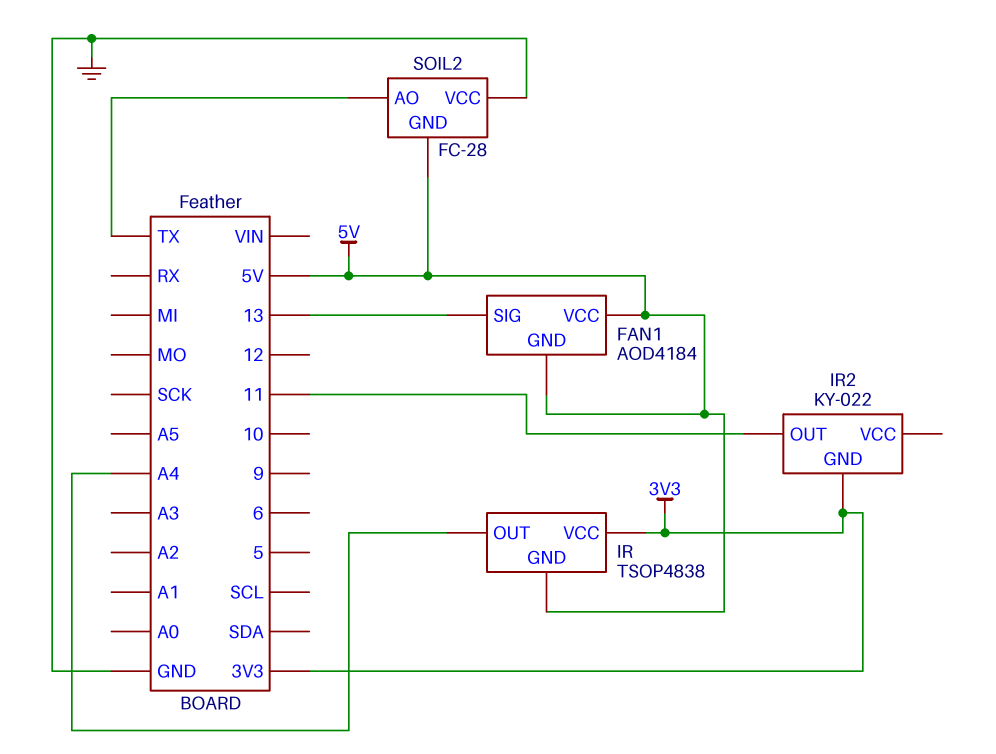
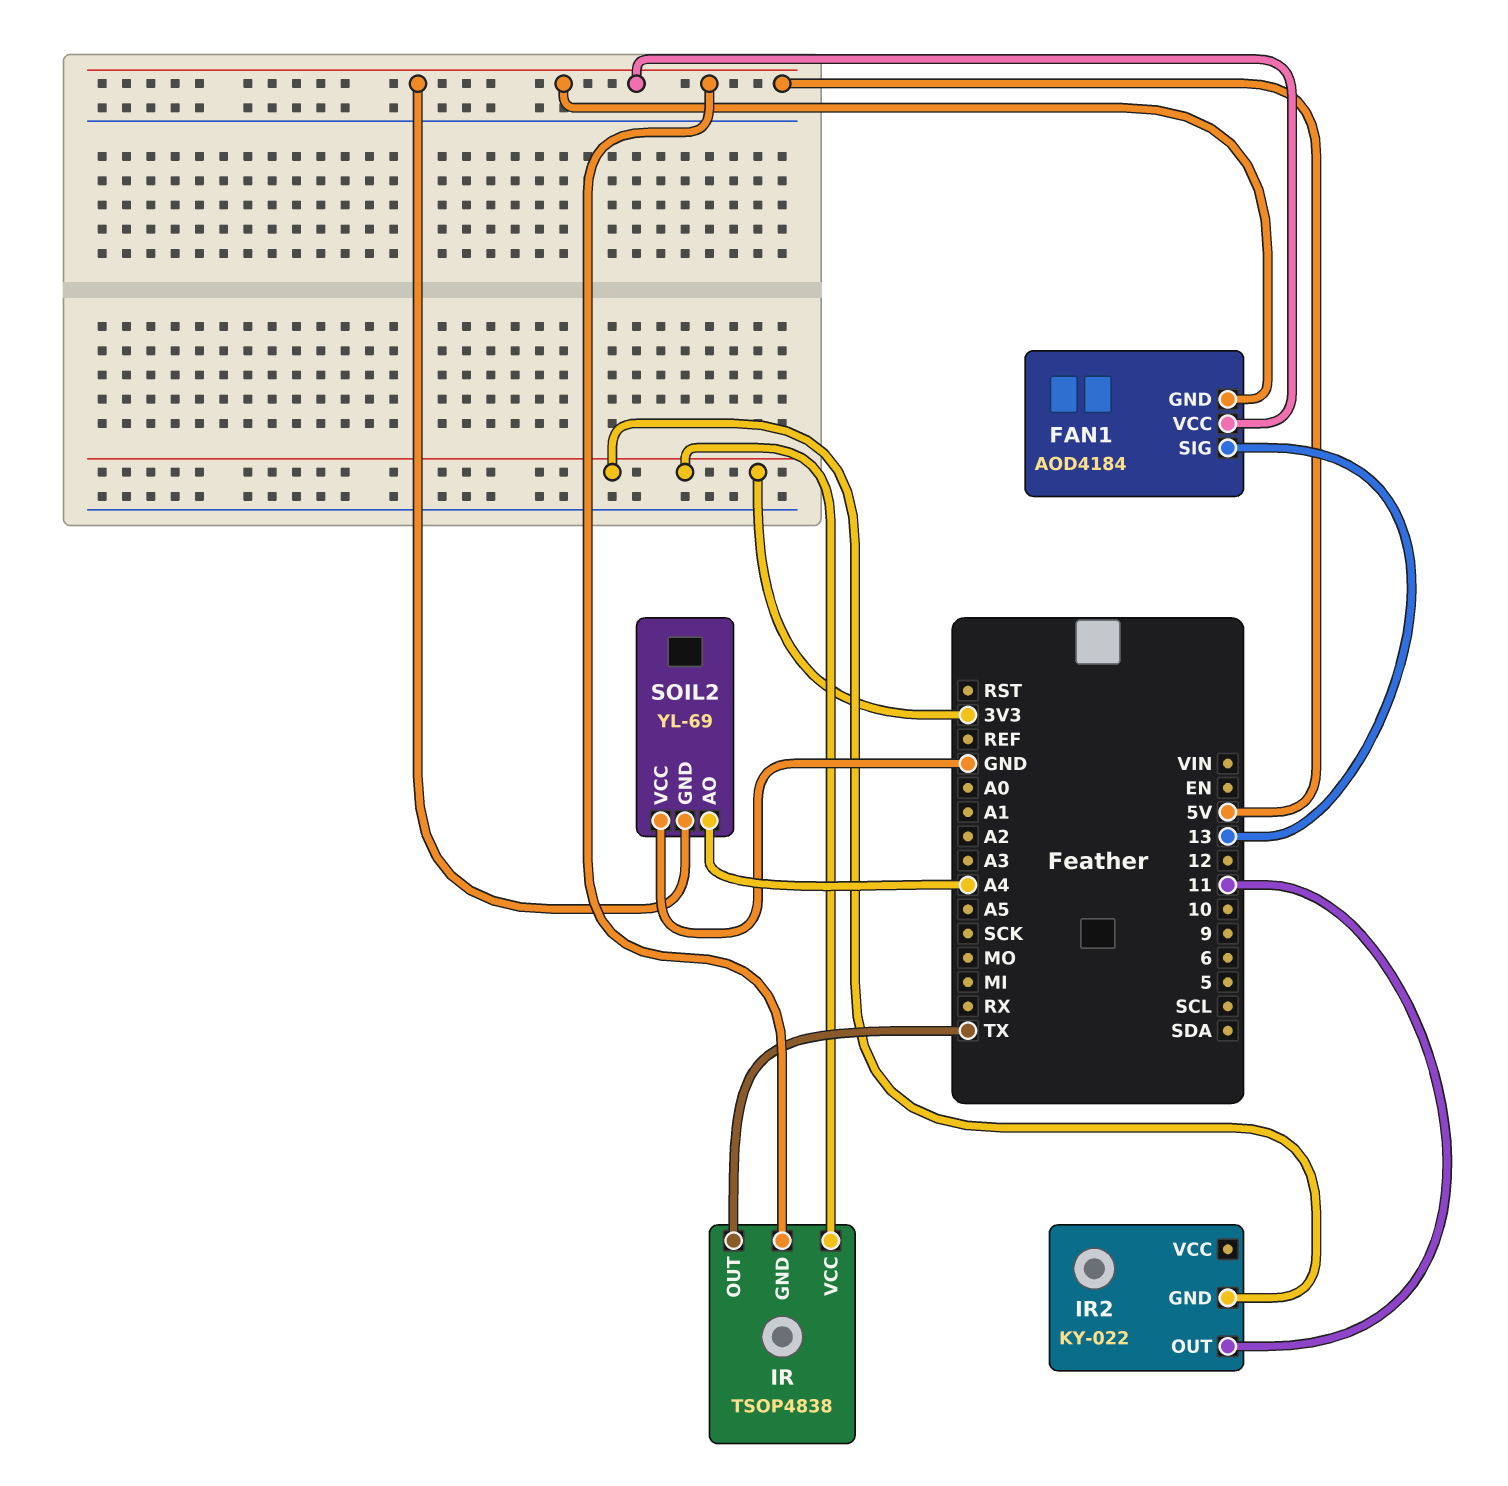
IR pin OUT: A4 -> TX
SOIL2: FC-28 -> YL-69
SOIL2 pin AO: TX -> A4

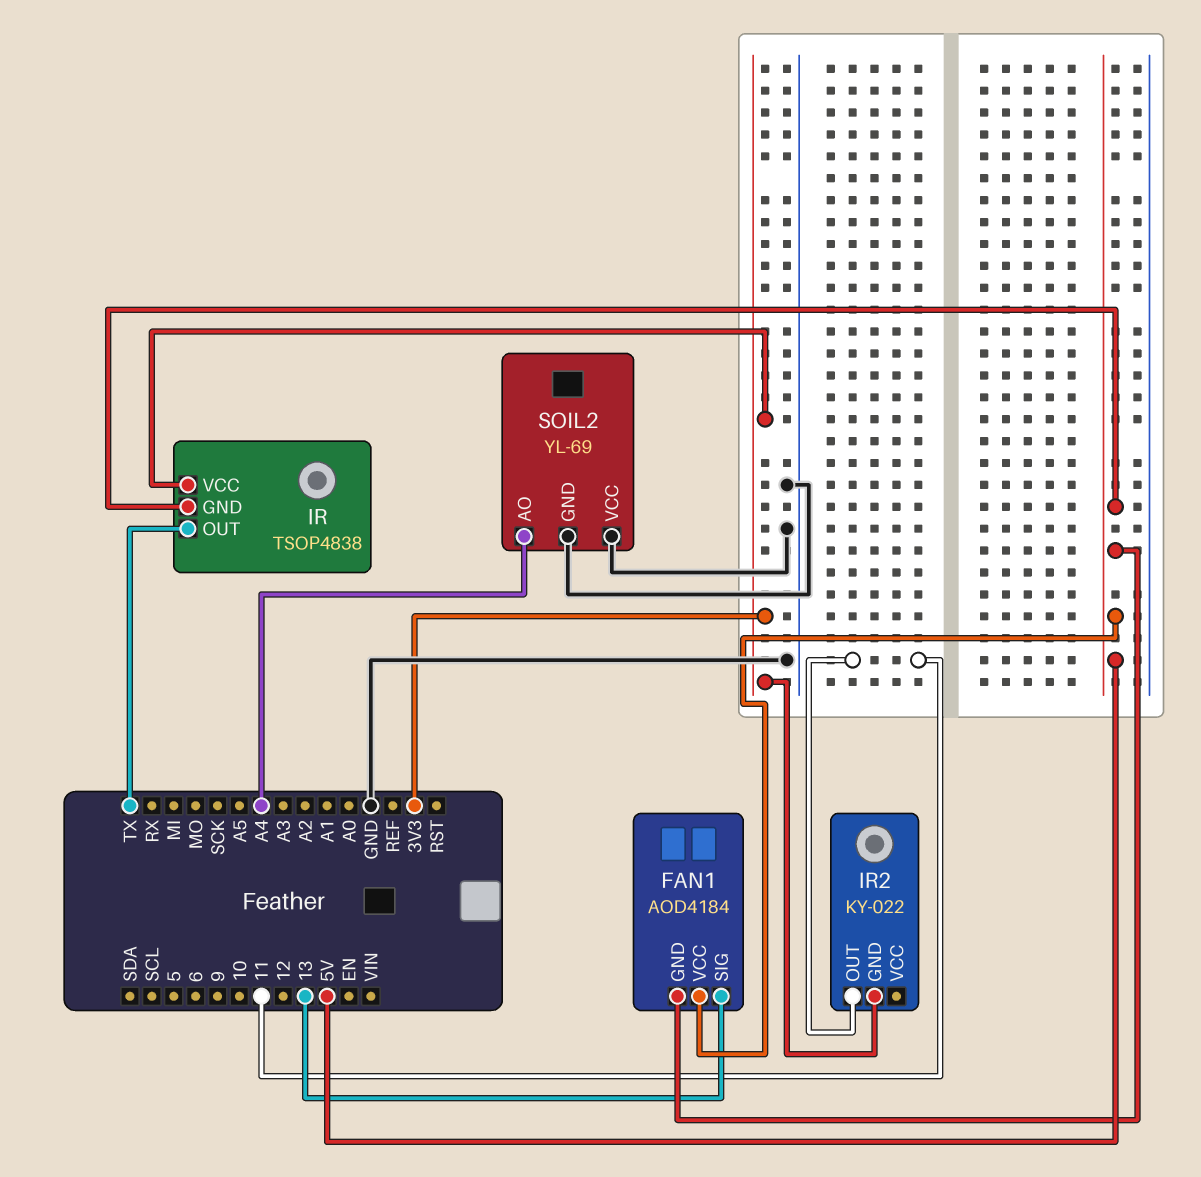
SOIL2 pin GND: 5V -> GND

